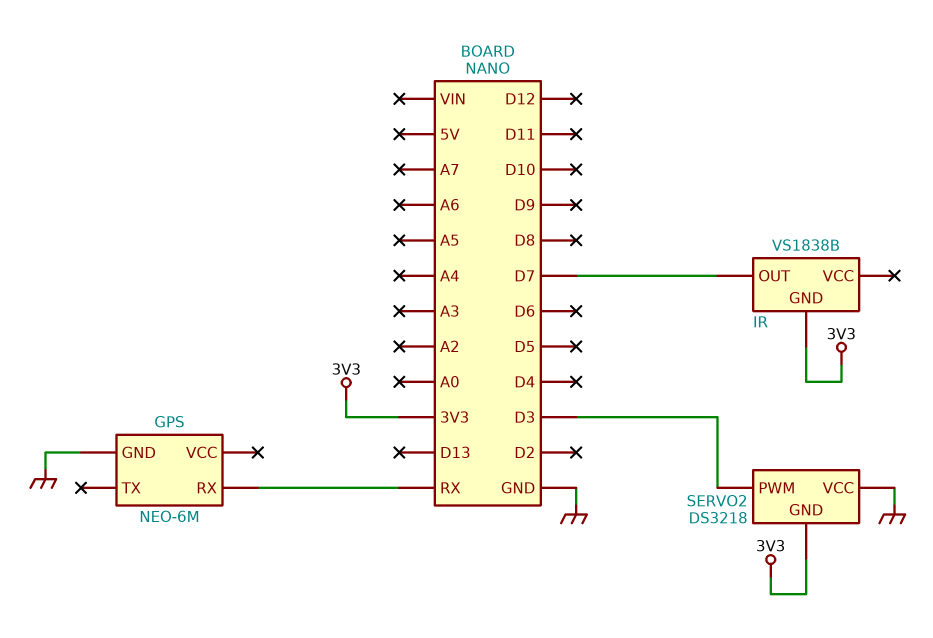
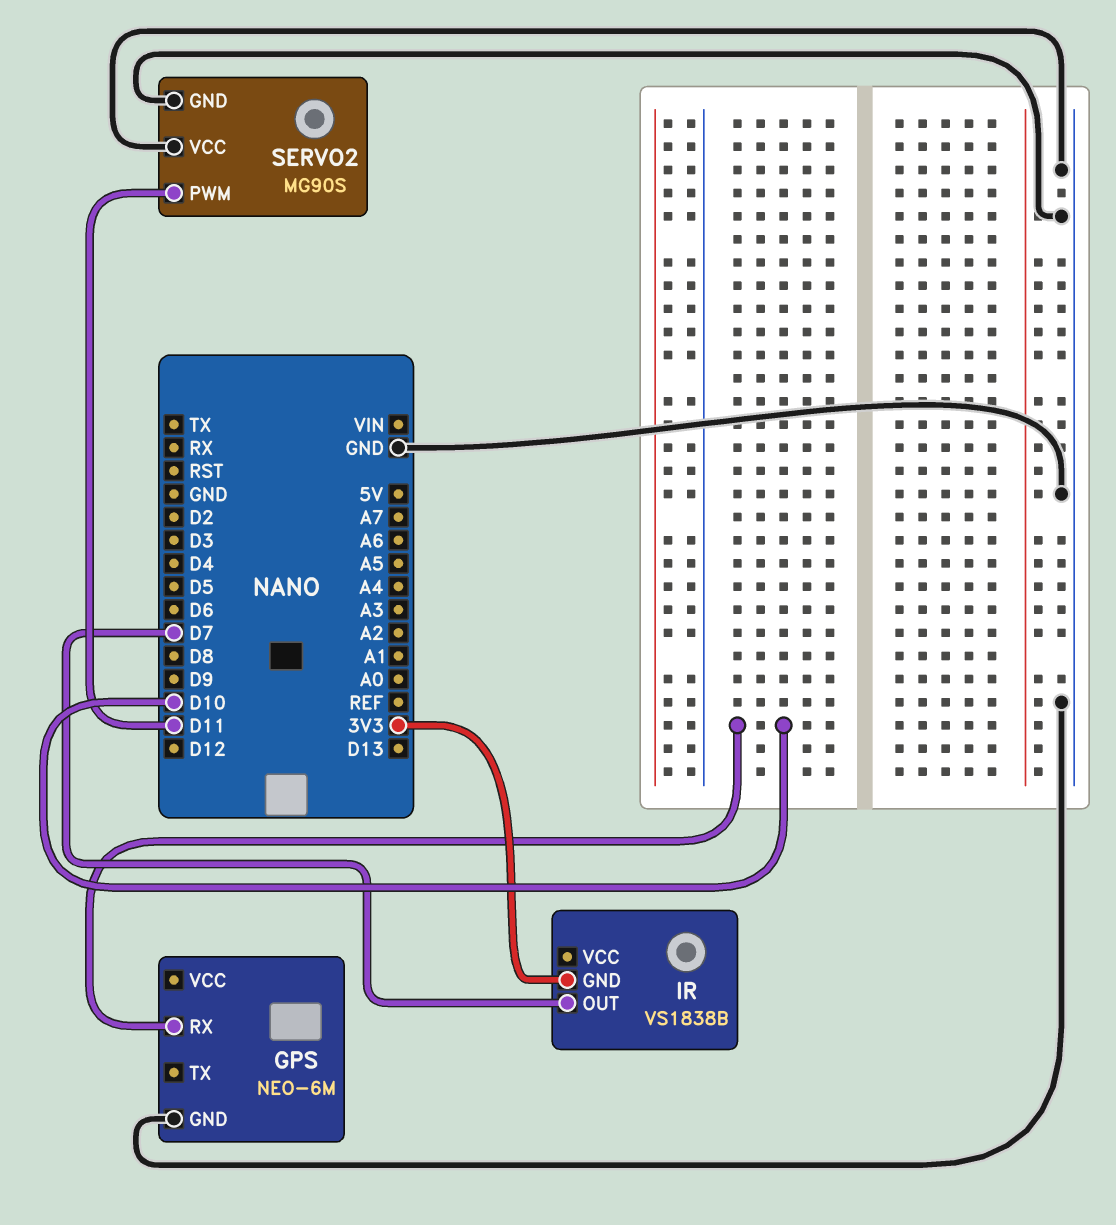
GPS pin RX: RX -> D10
SERVO2: DS3218 -> MG90S
SERVO2 pin GND: 3V3 -> GND
SERVO2 pin PWM: D3 -> D11

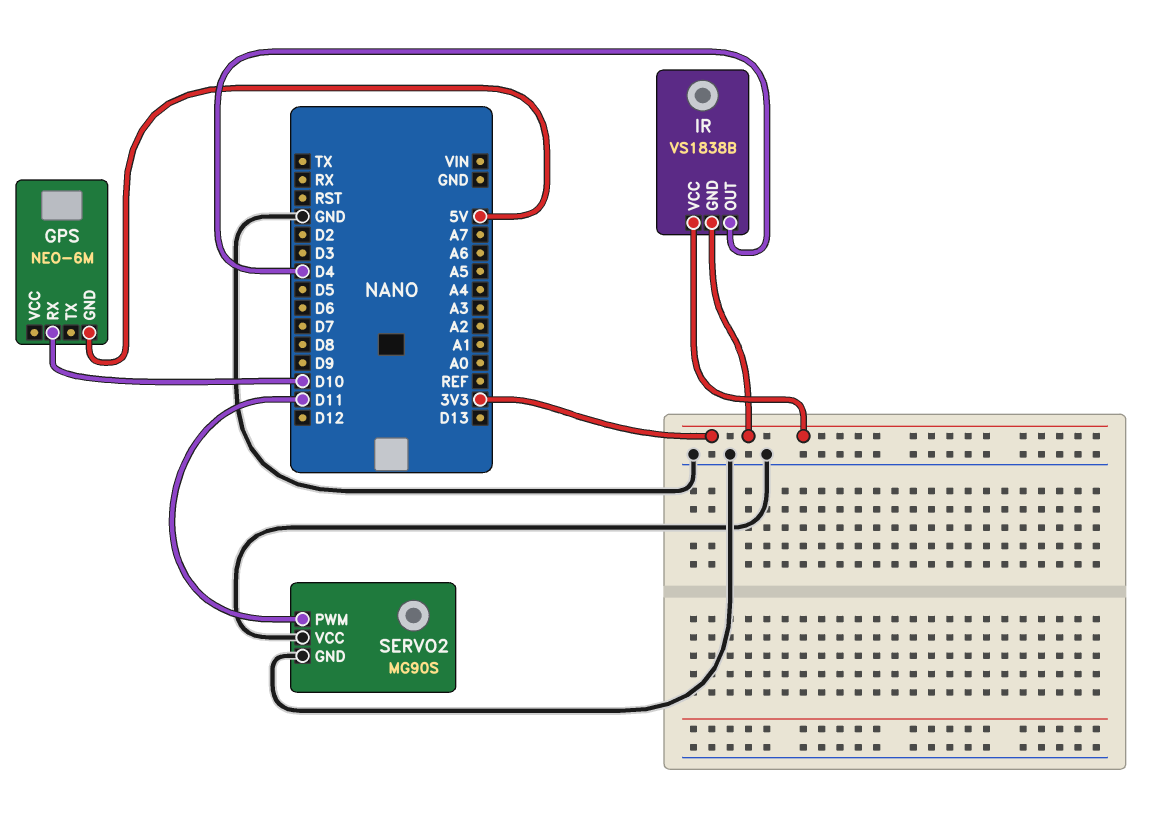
GPS pin GND: GND -> 5V
IR pin OUT: D7 -> D4
IR pin VCC: none -> 3V3

